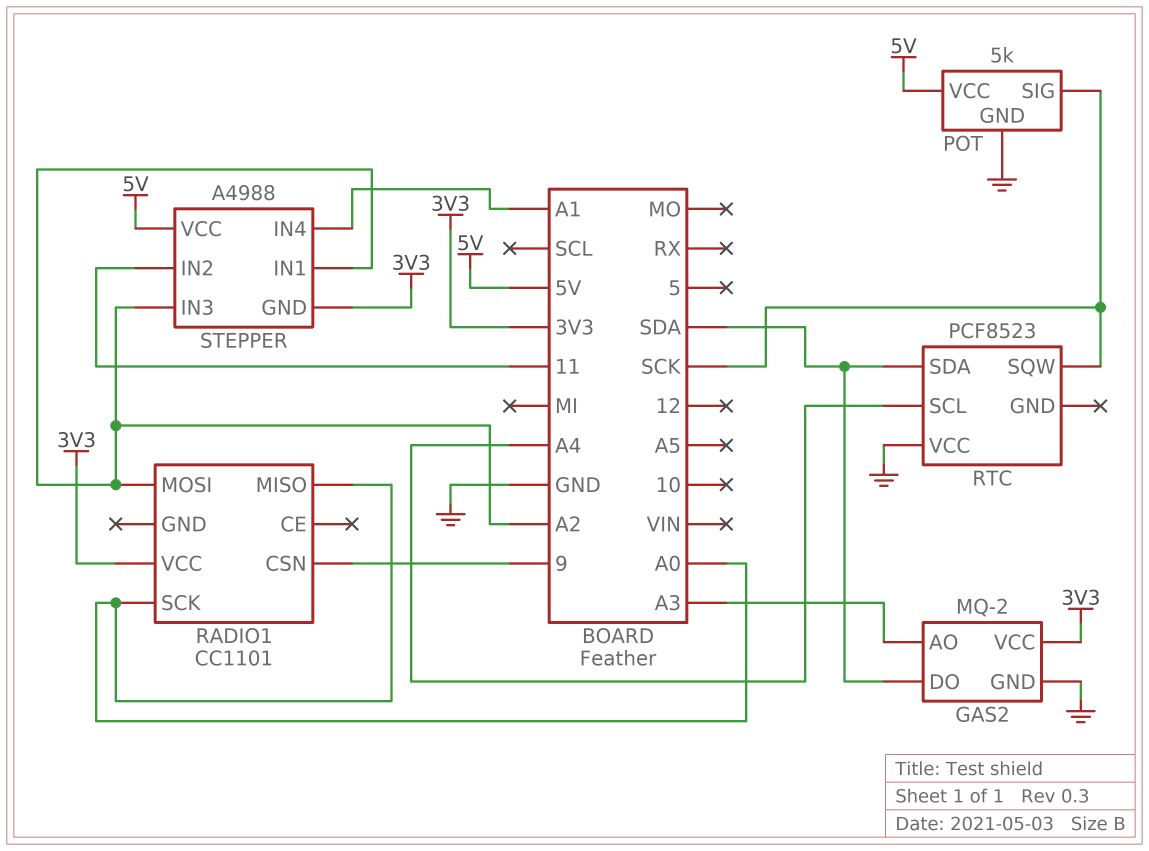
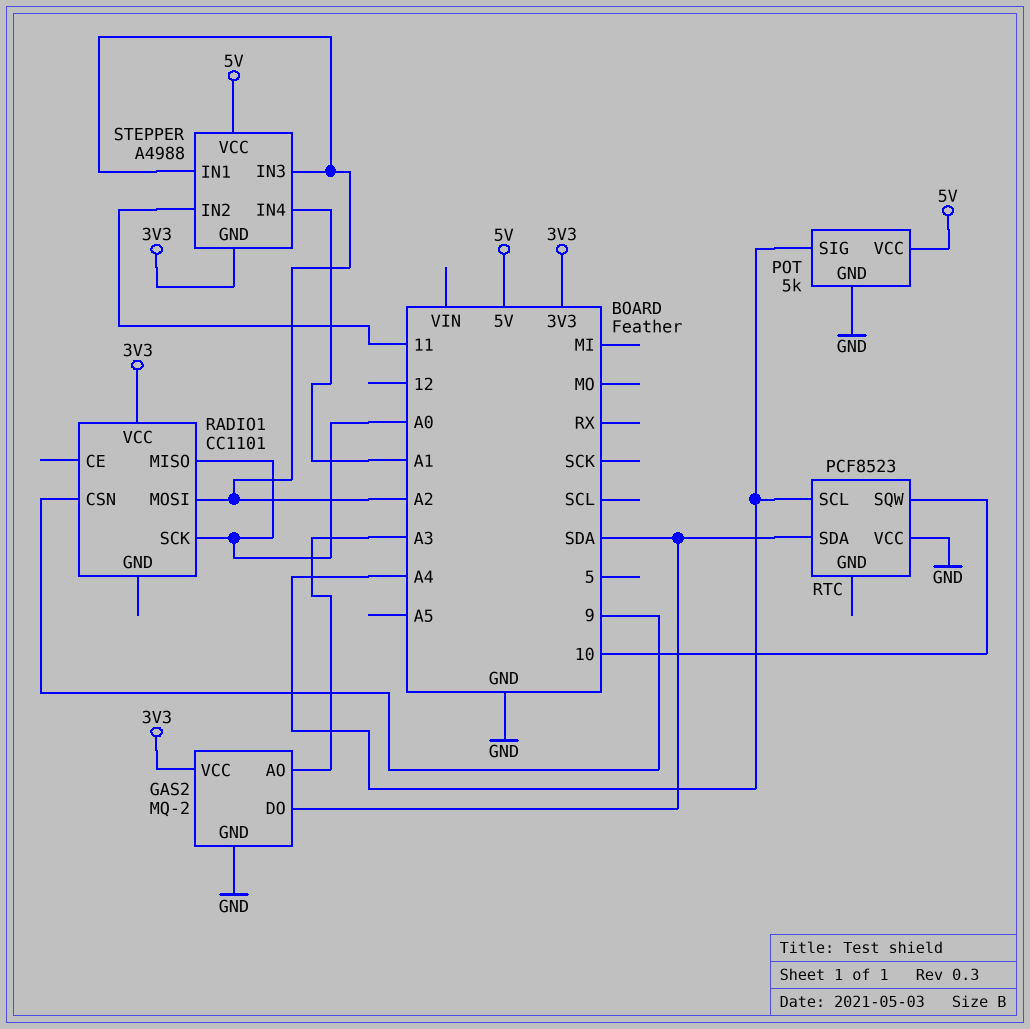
POT pin SIG: SCK -> A4
RTC pin SQW: SCK -> 10

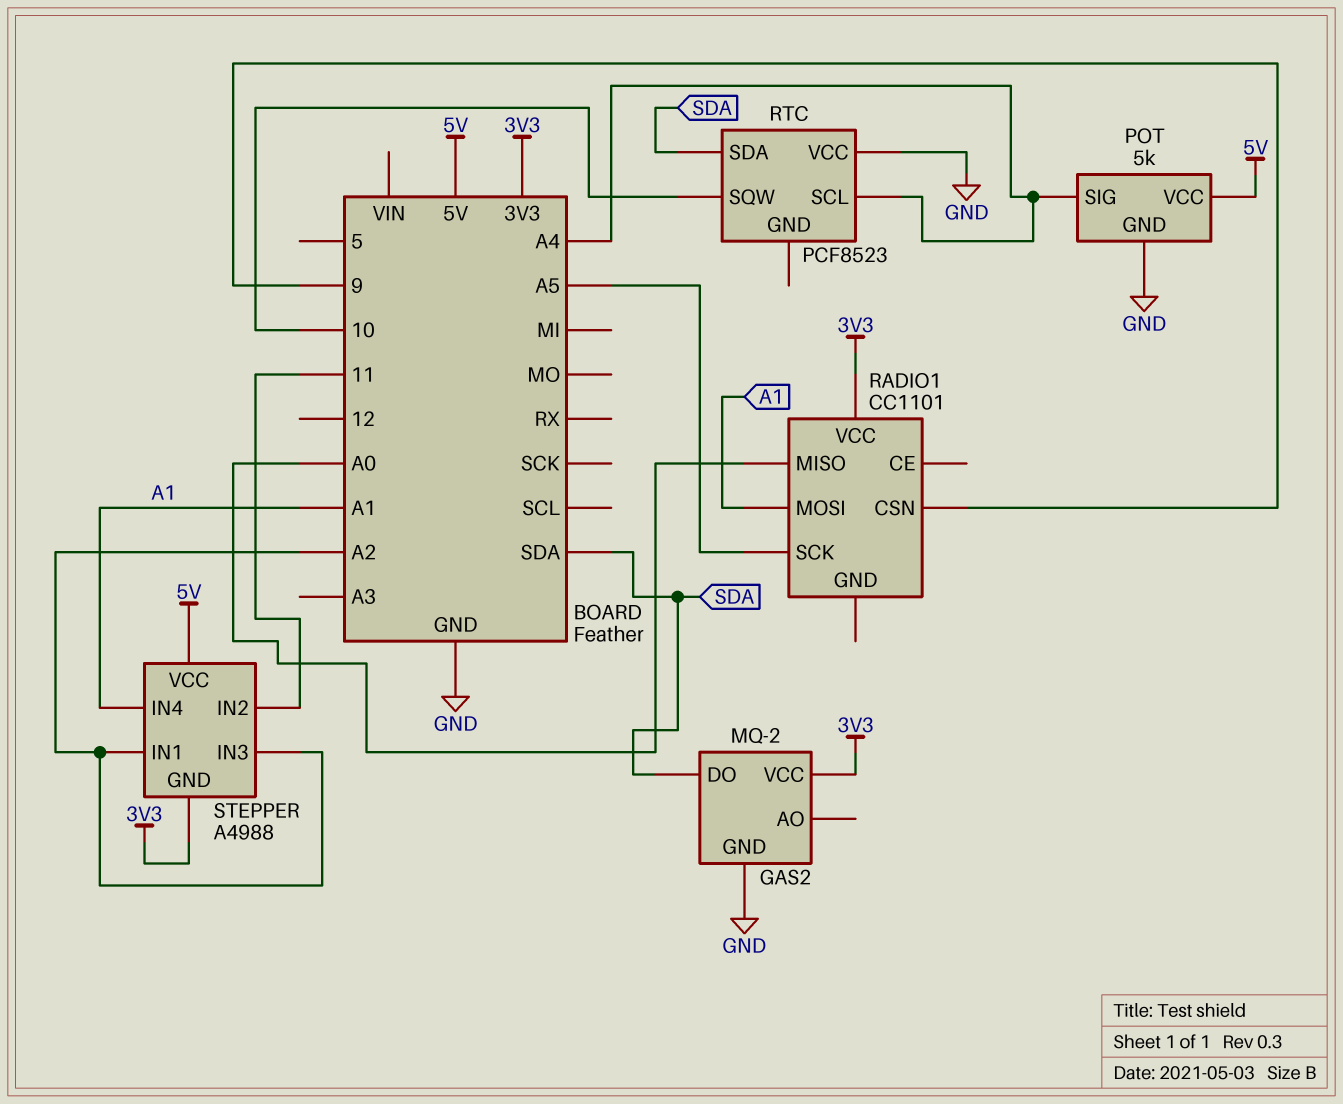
GAS2 pin AO: A3 -> none
RADIO1 pin MOSI: A2 -> A1
RADIO1 pin SCK: A0 -> A5

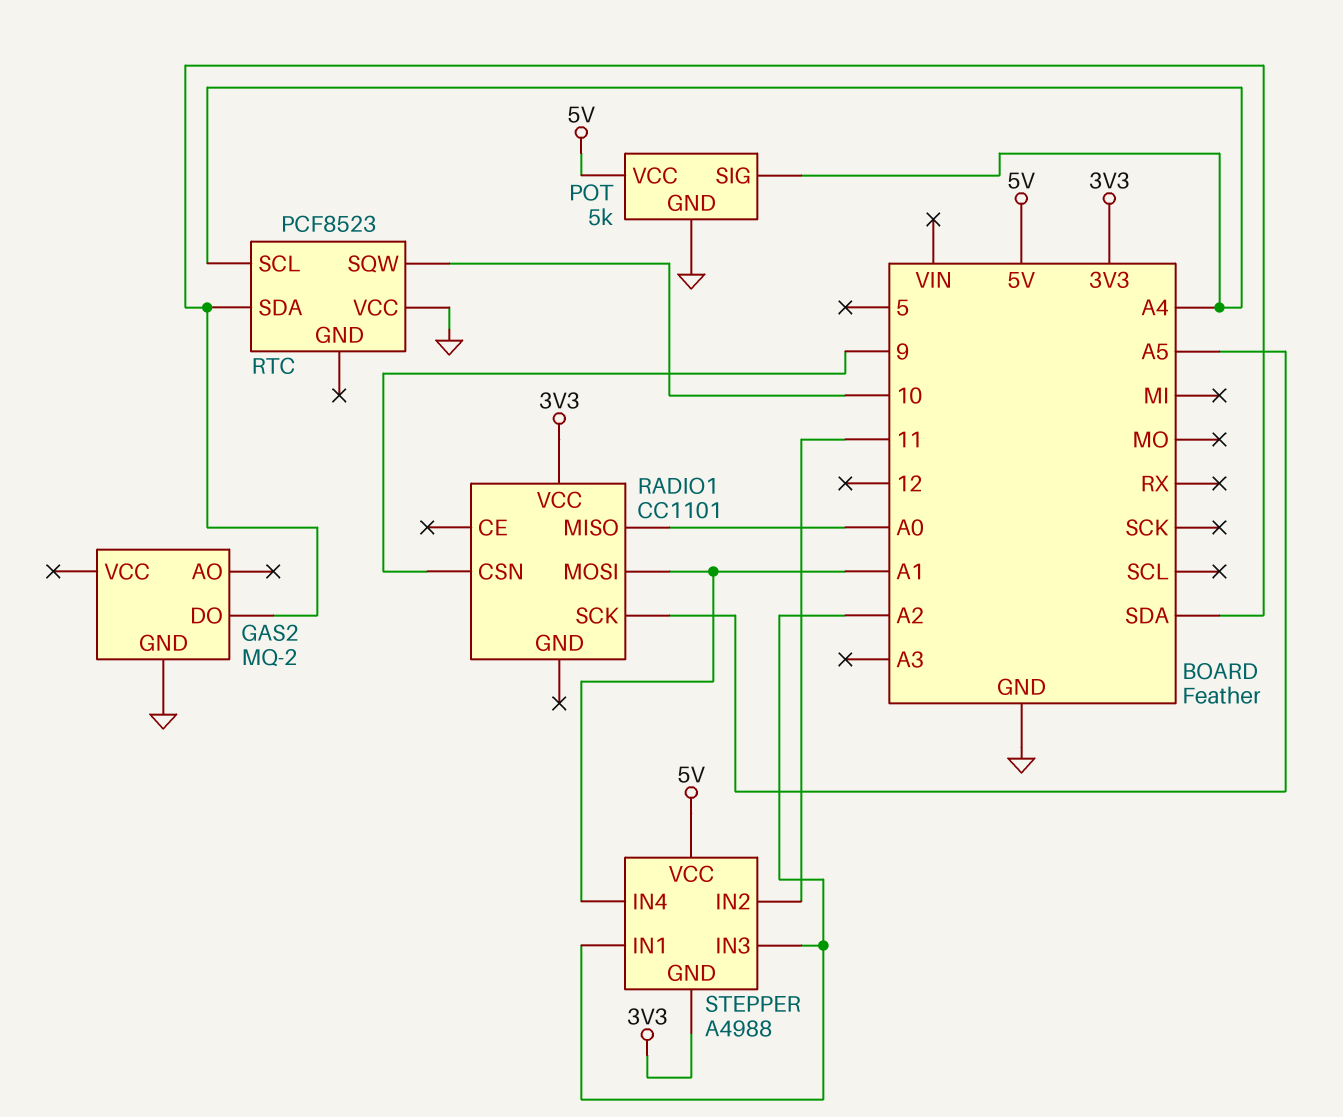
GAS2 pin VCC: 3V3 -> none

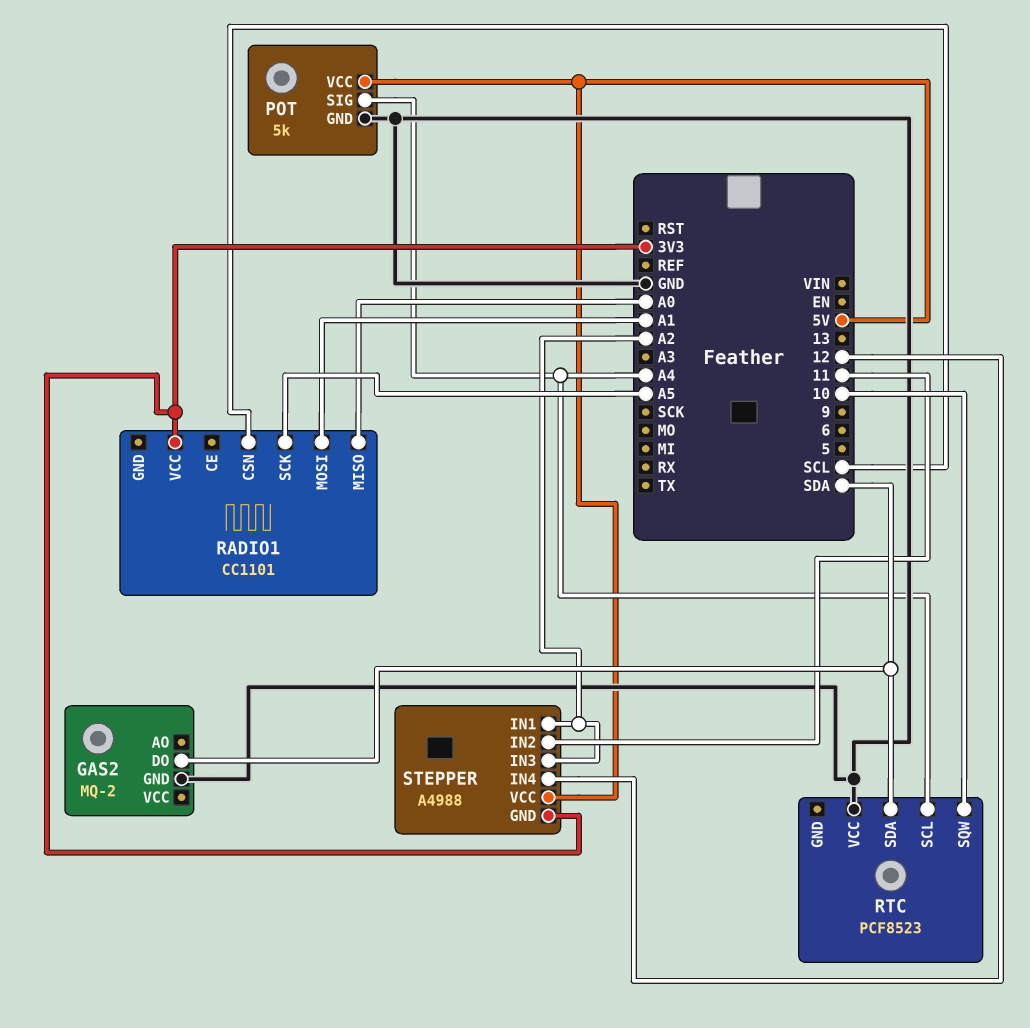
RADIO1 pin CSN: 9 -> SCL
STEPPER pin IN4: A1 -> 12

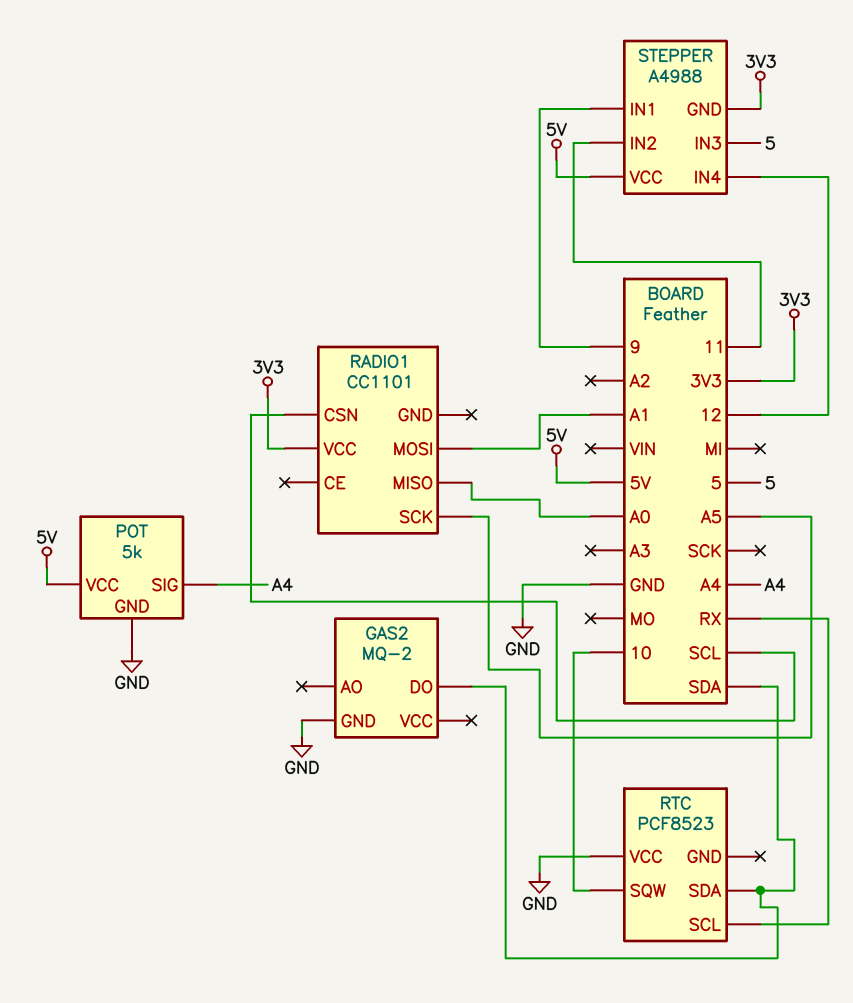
RTC pin SCL: A4 -> RX
STEPPER pin IN1: A2 -> 9
STEPPER pin IN3: A2 -> 5

